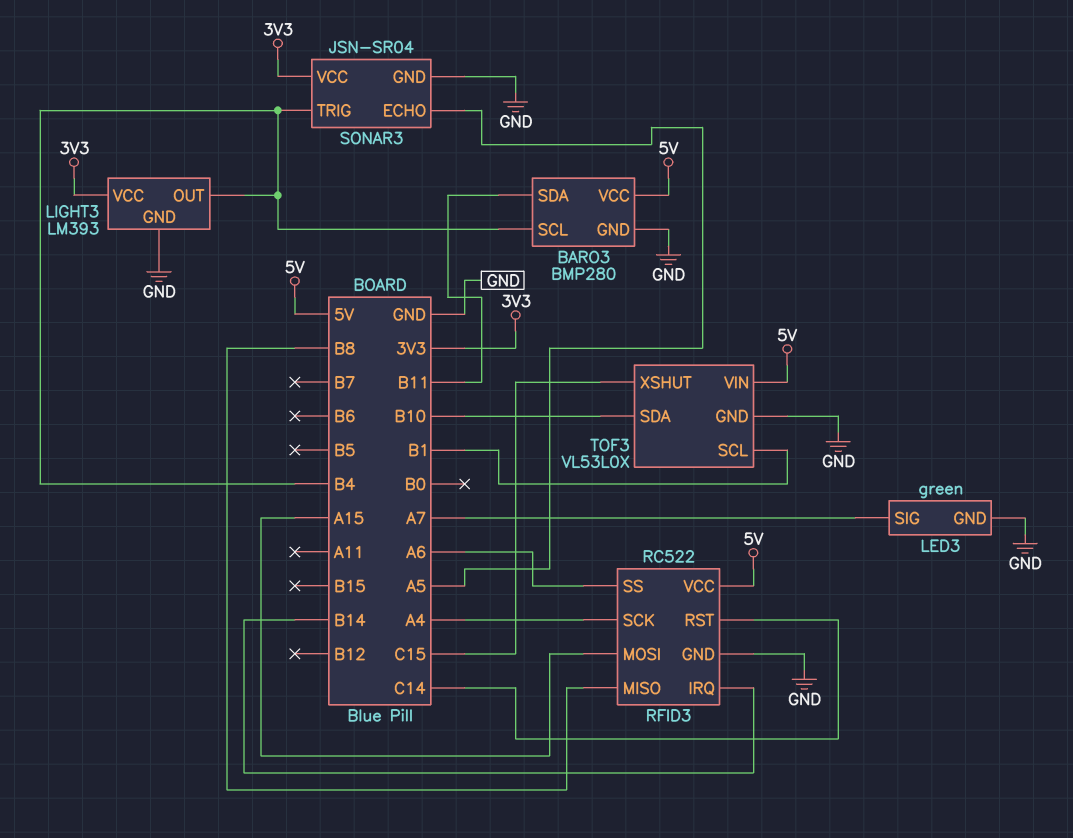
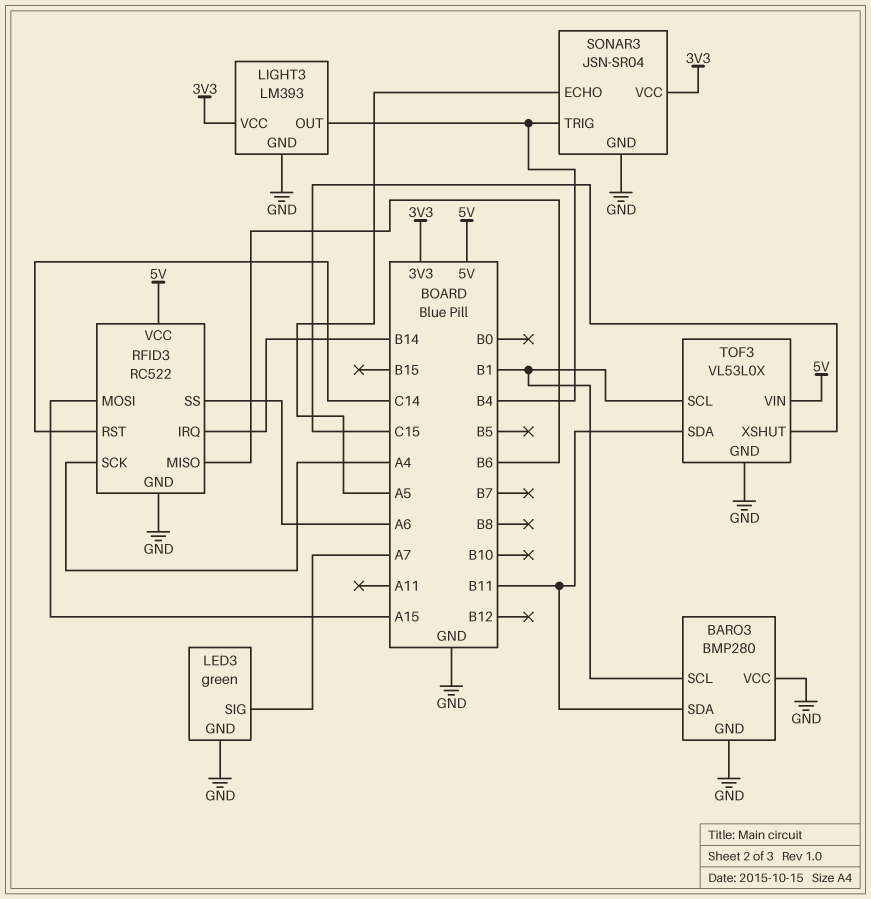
BARO3 pin SCL: B4 -> B1
BARO3 pin VCC: 5V -> GND
RFID3 pin MISO: B8 -> B6
TOF3 pin SDA: B10 -> B11

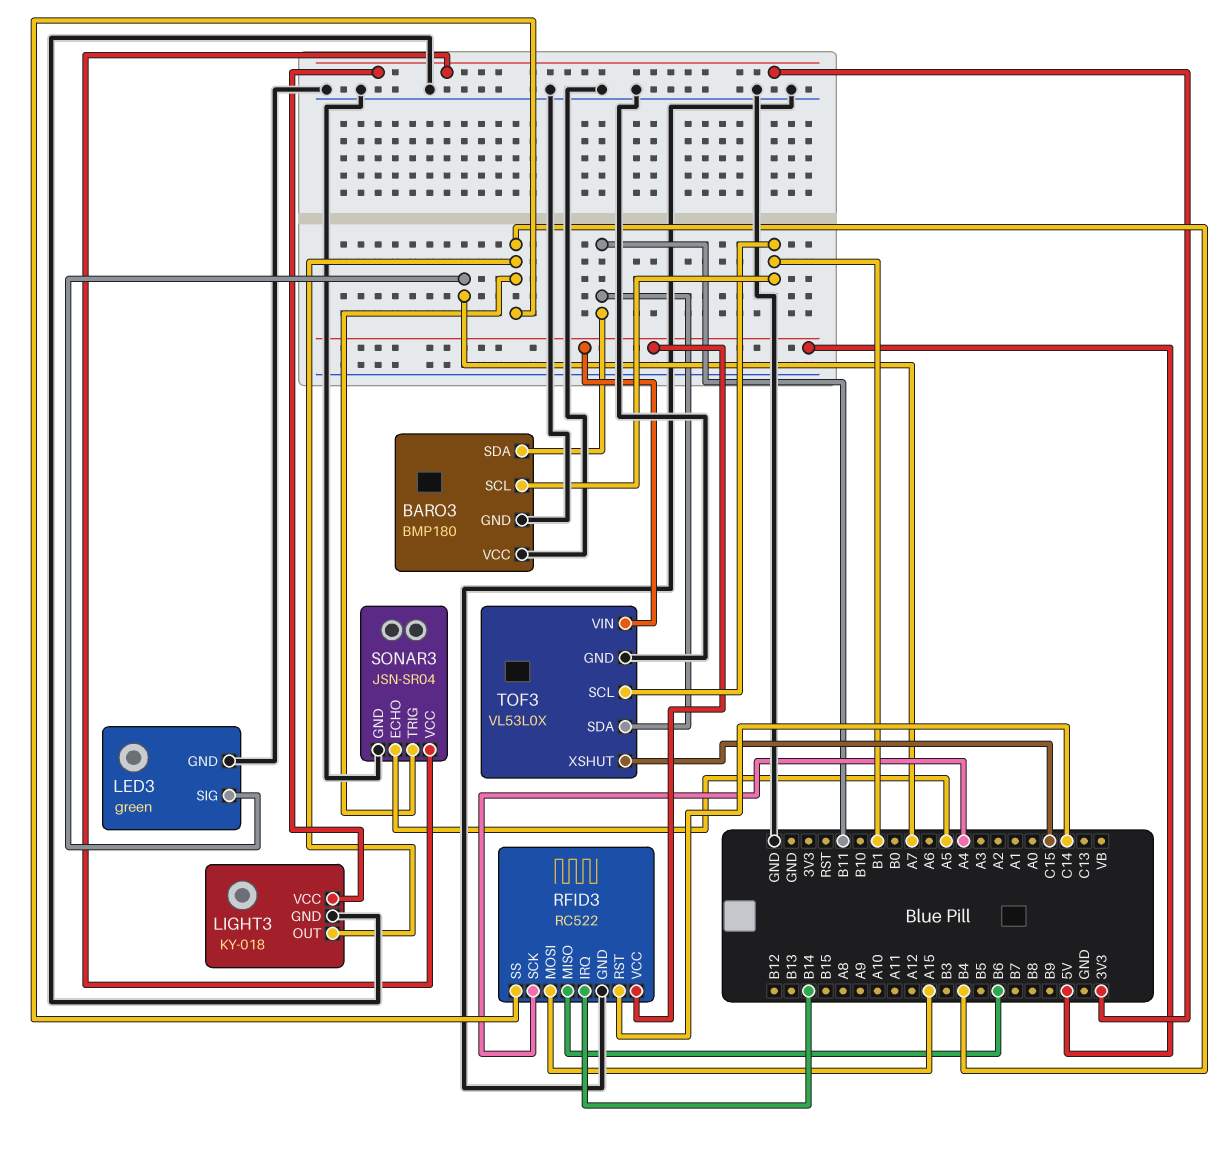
BARO3: BMP280 -> BMP180
LIGHT3: LM393 -> KY-018
RFID3 pin SS: A6 -> B4

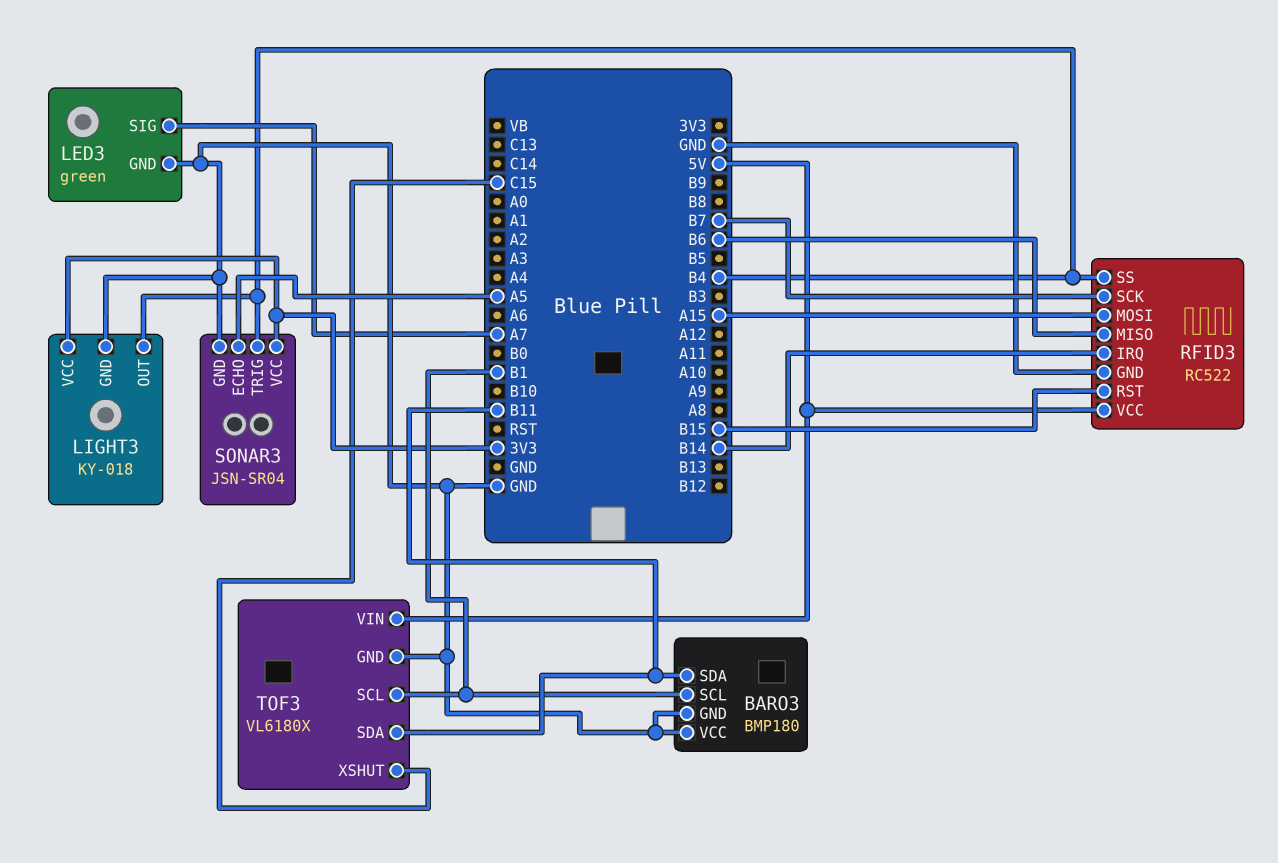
RFID3 pin RST: C14 -> B15
RFID3 pin SCK: A4 -> B7
TOF3: VL53L0X -> VL6180X

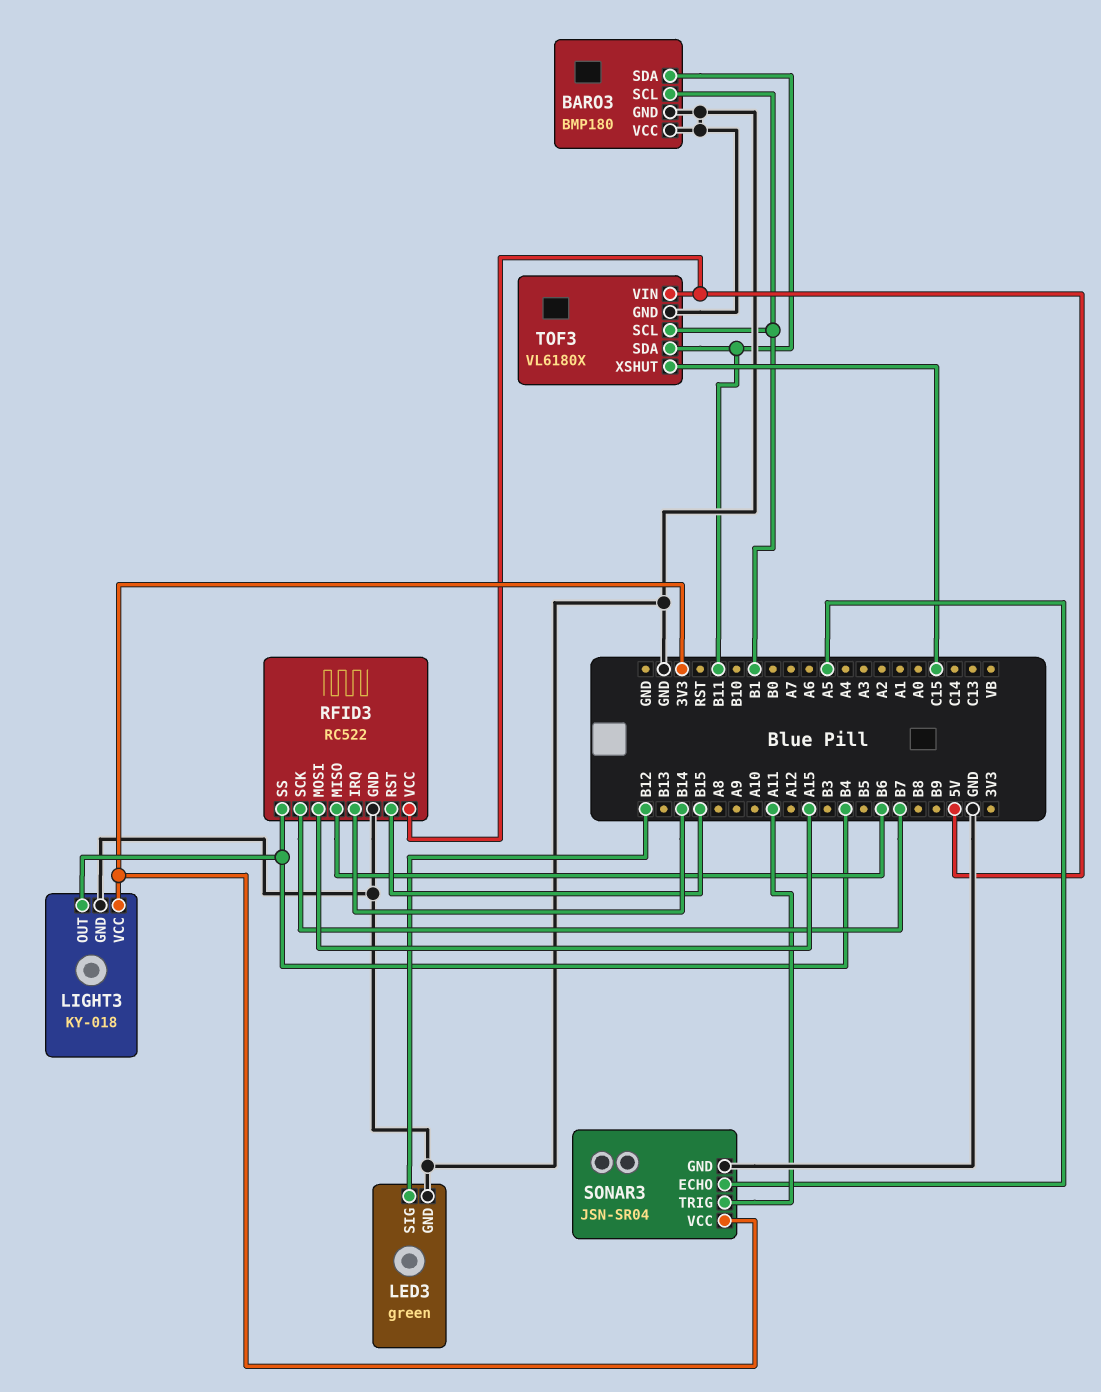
LED3 pin SIG: A7 -> B12
SONAR3 pin TRIG: B4 -> A11

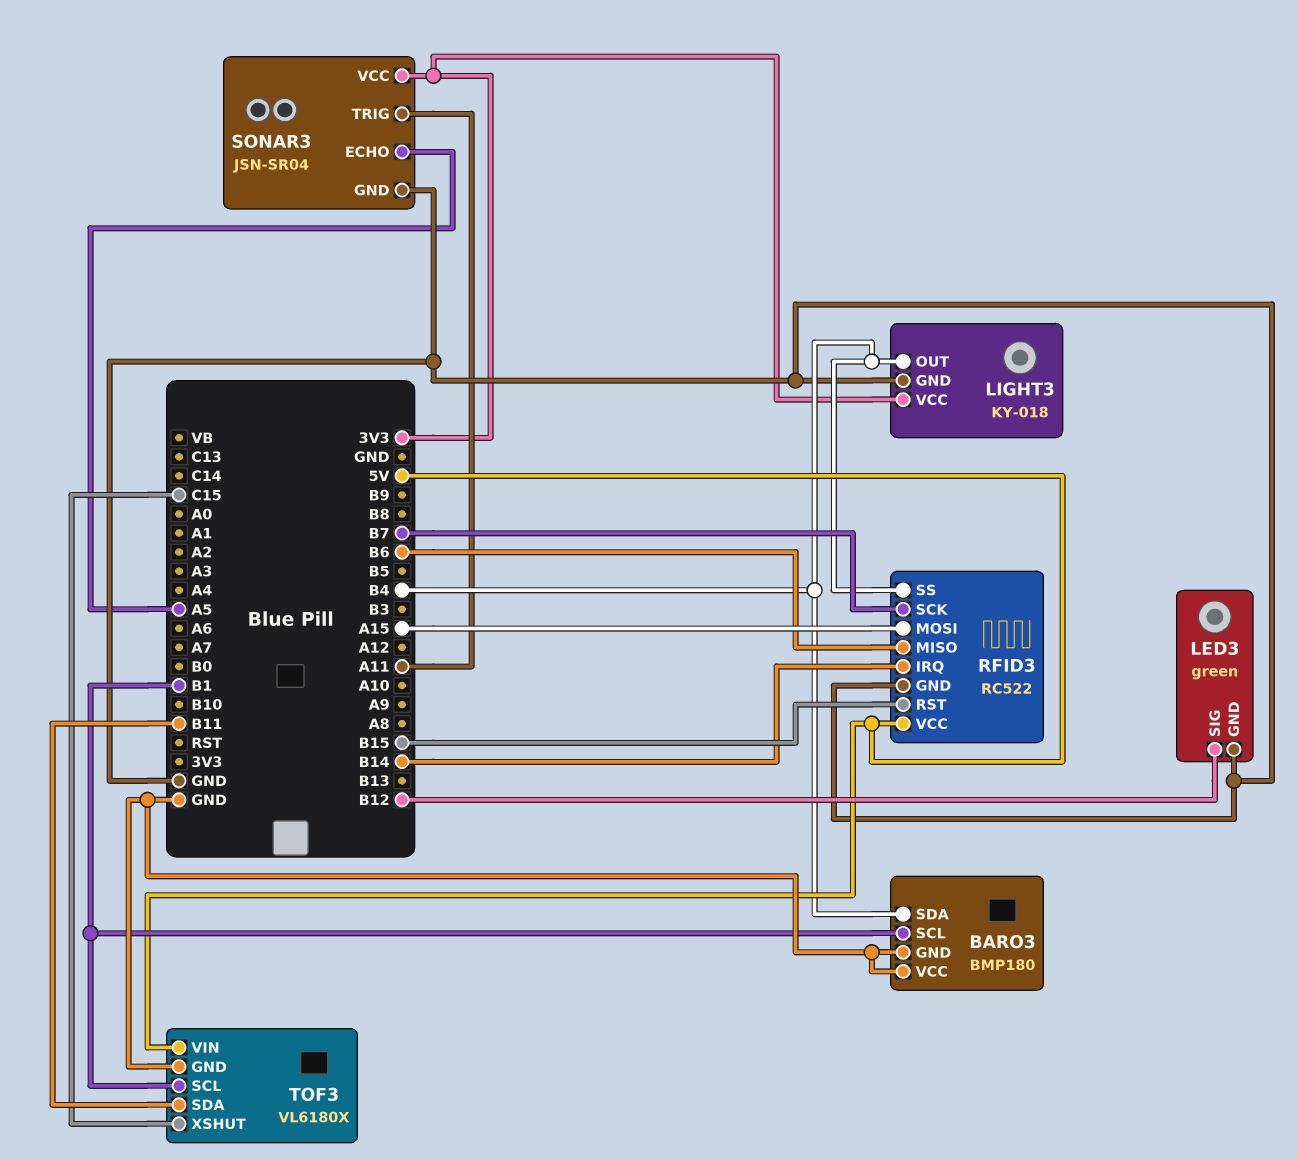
BARO3 pin SDA: B11 -> B4

